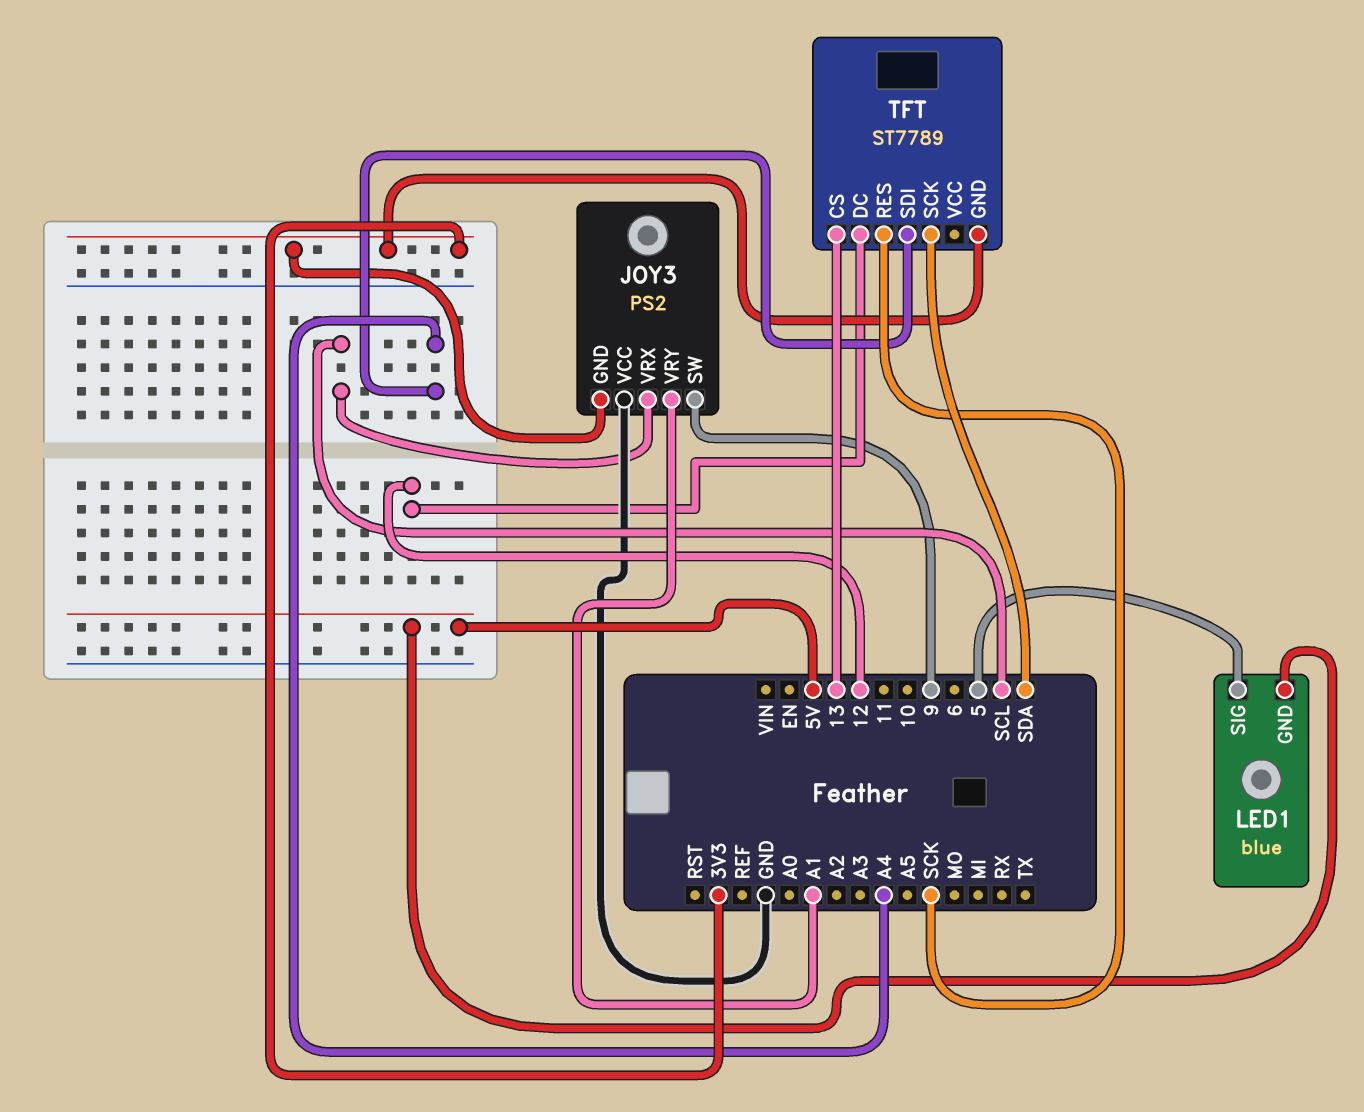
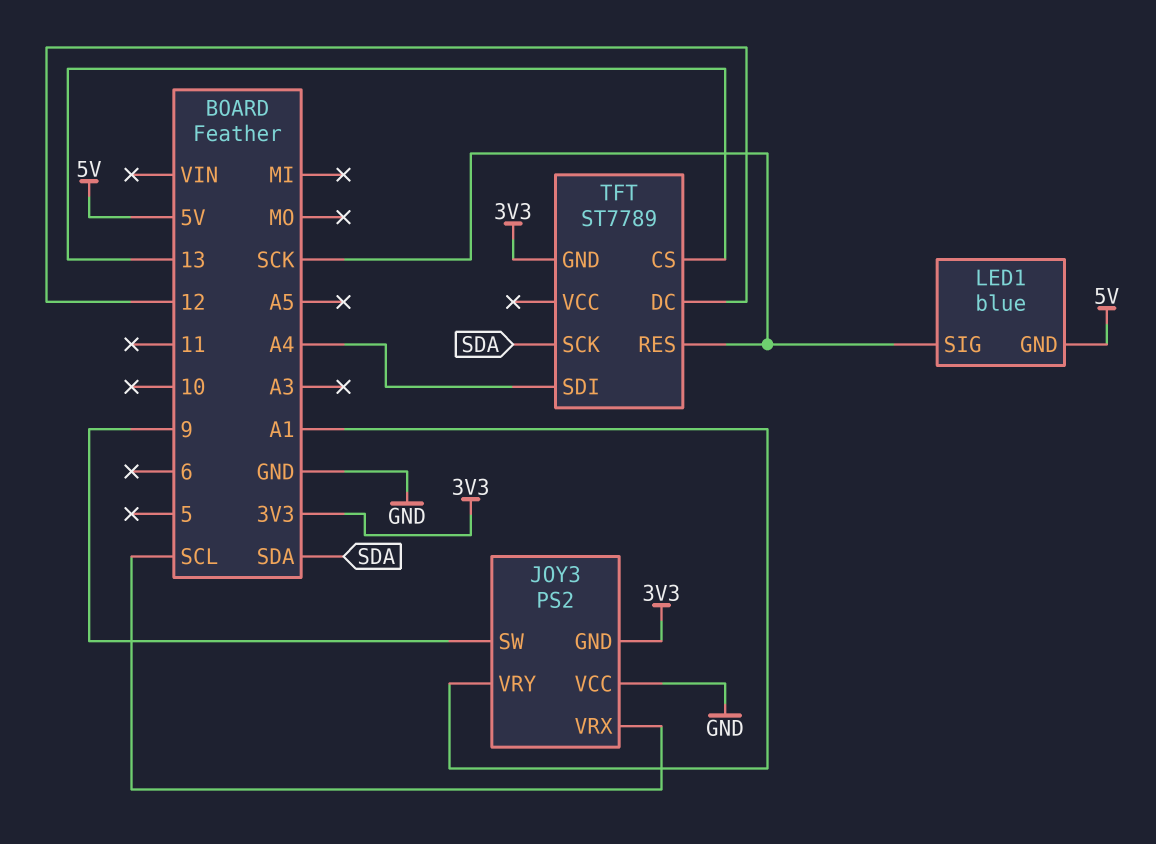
LED1 pin SIG: 5 -> SCK

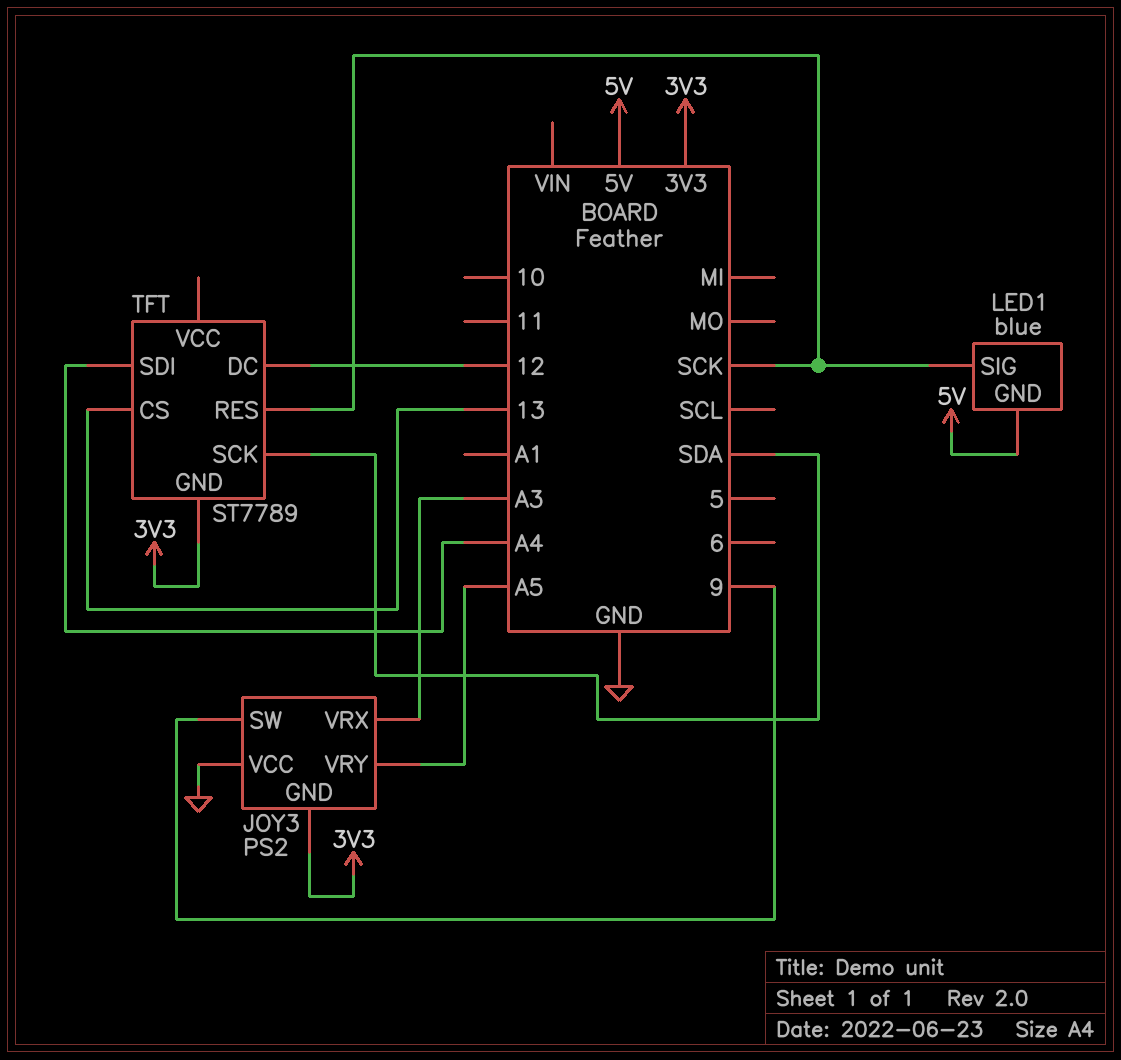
JOY3 pin VRX: SCL -> A3
JOY3 pin VRY: A1 -> A5

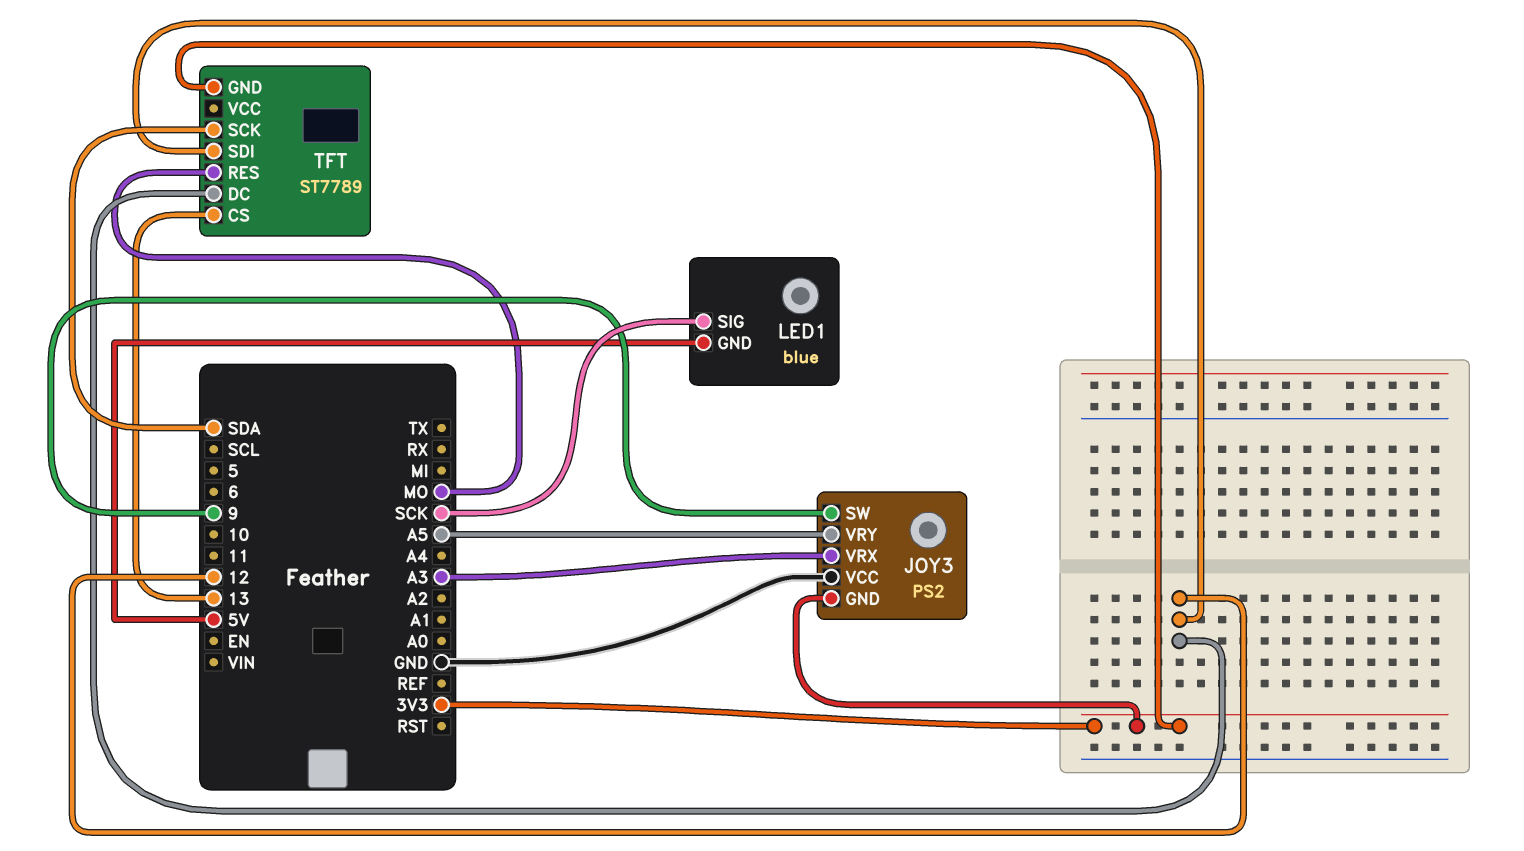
TFT pin RES: SCK -> MO
TFT pin SDI: A4 -> 12

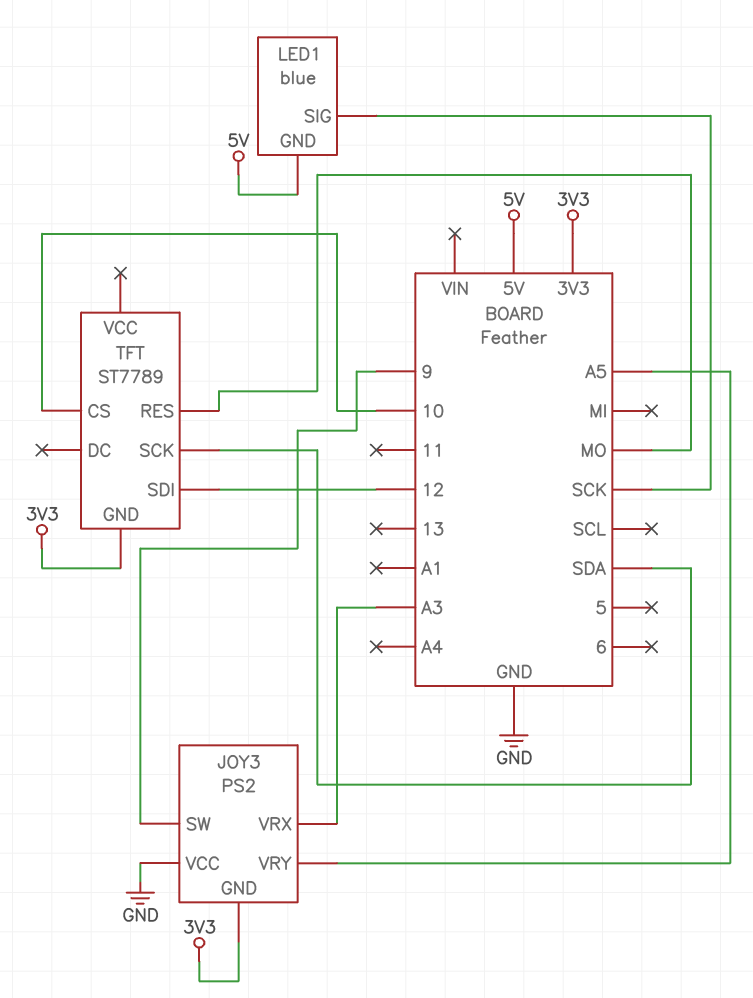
TFT pin CS: 13 -> 10
TFT pin DC: 12 -> none

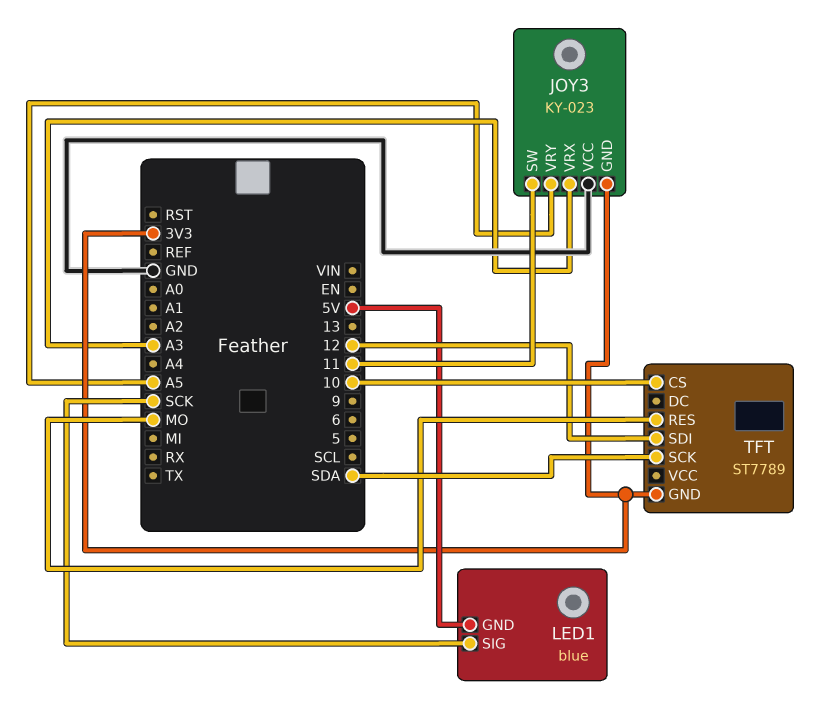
JOY3: PS2 -> KY-023
JOY3 pin SW: 9 -> 11

